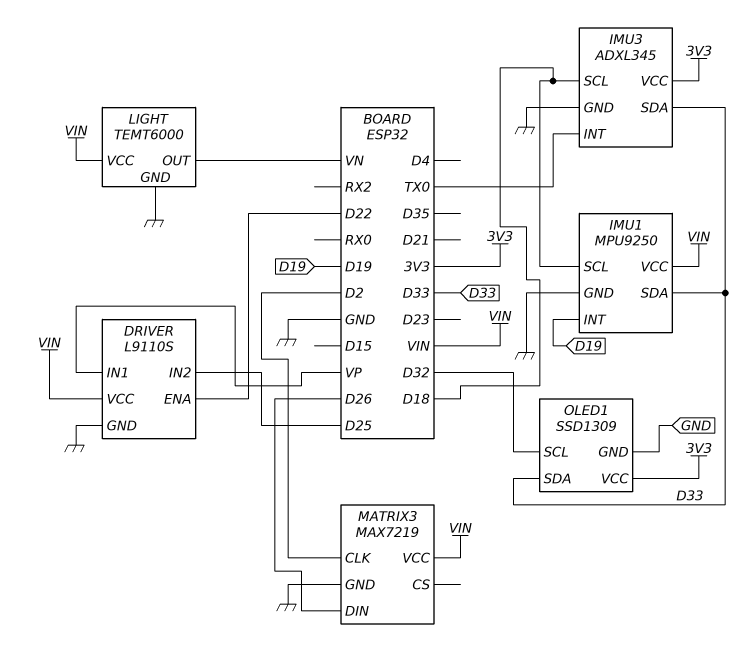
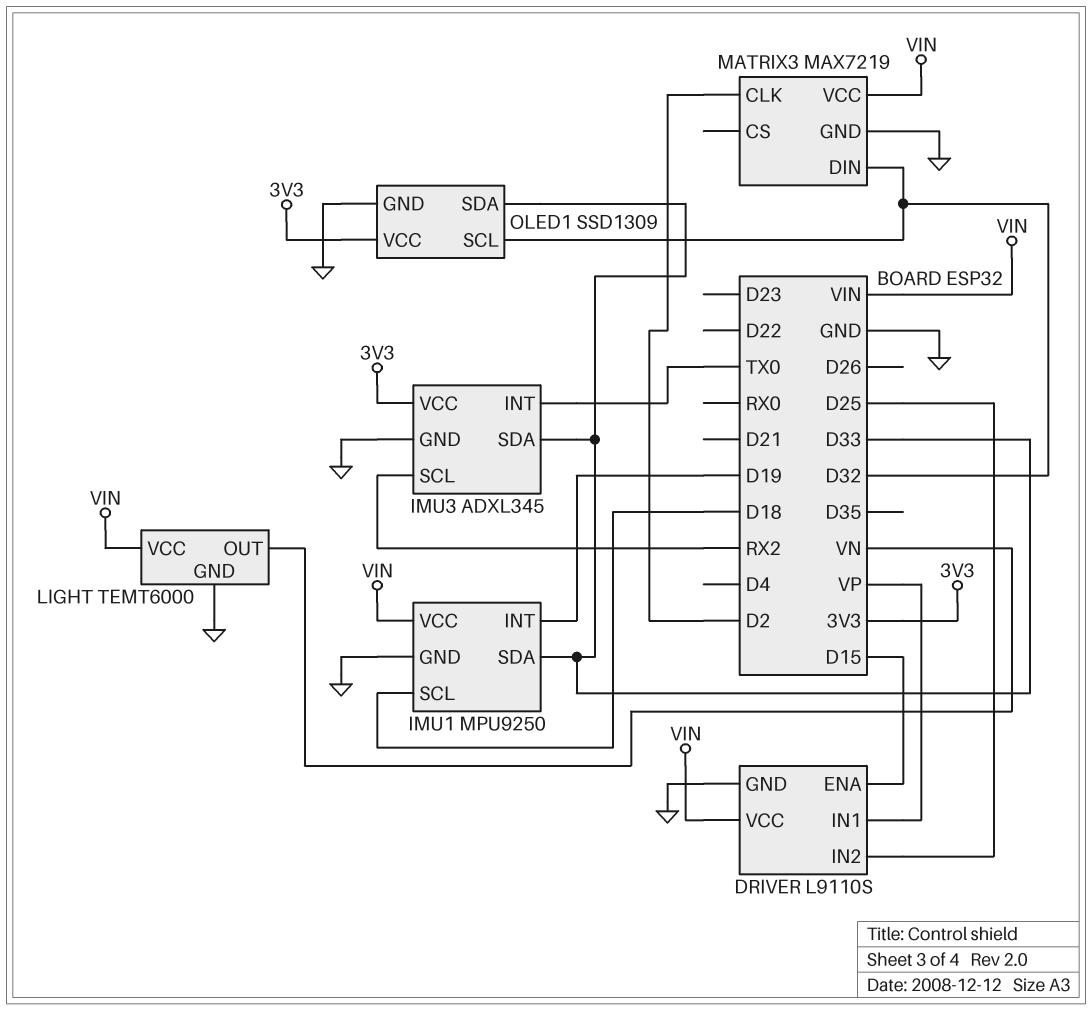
DRIVER pin ENA: D22 -> D15
IMU3 pin SCL: D18 -> RX2
MATRIX3 pin DIN: D26 -> D32

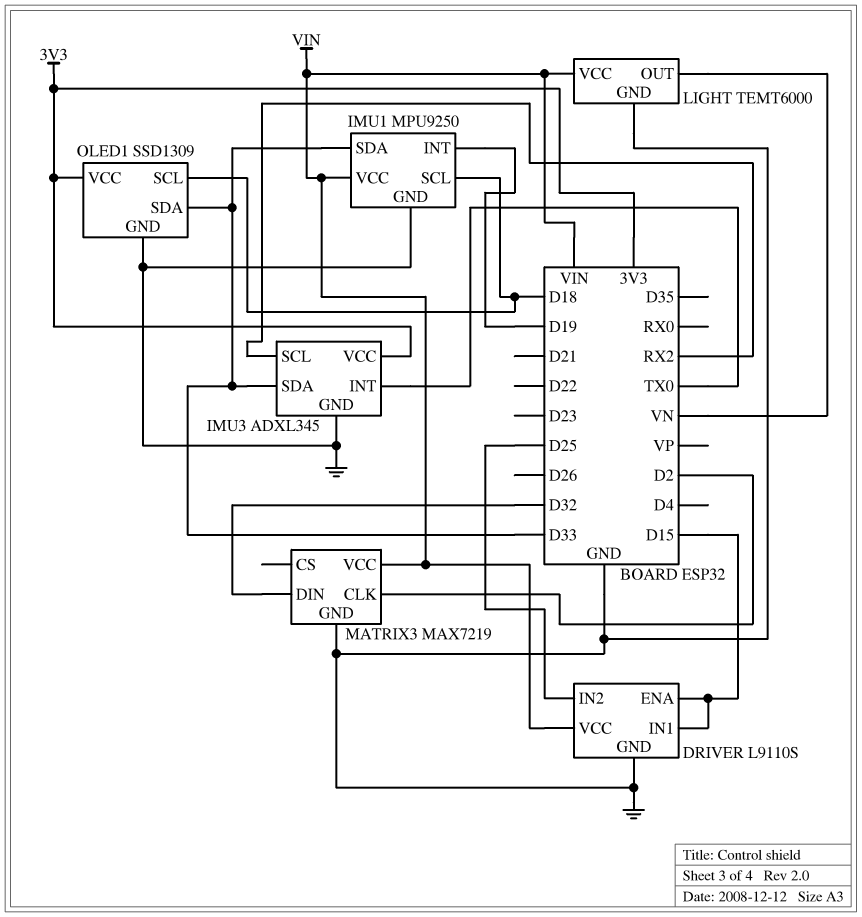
DRIVER pin IN1: VP -> D15
OLED1 pin SCL: D32 -> D18

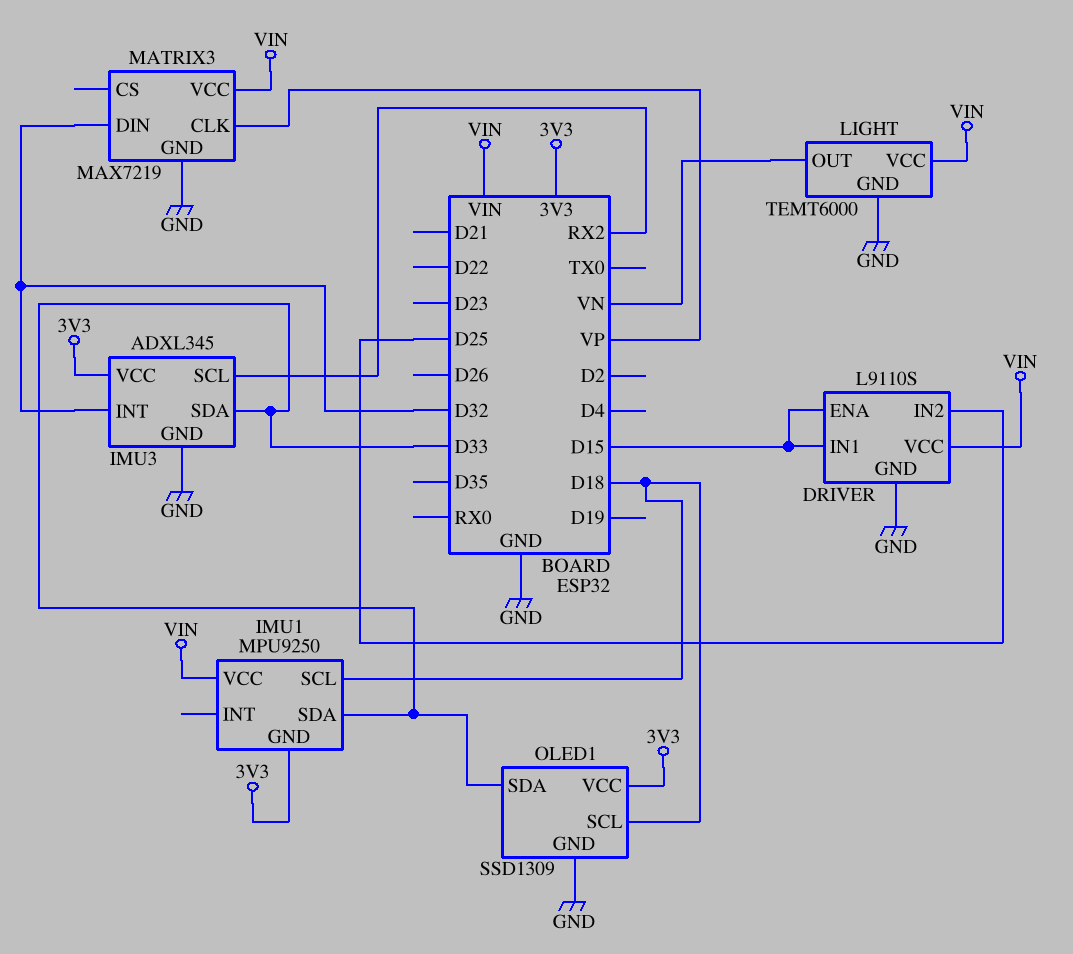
IMU1 pin GND: GND -> 3V3
IMU1 pin INT: D19 -> none
IMU3 pin INT: TX0 -> D32
MATRIX3 pin CLK: D2 -> VP

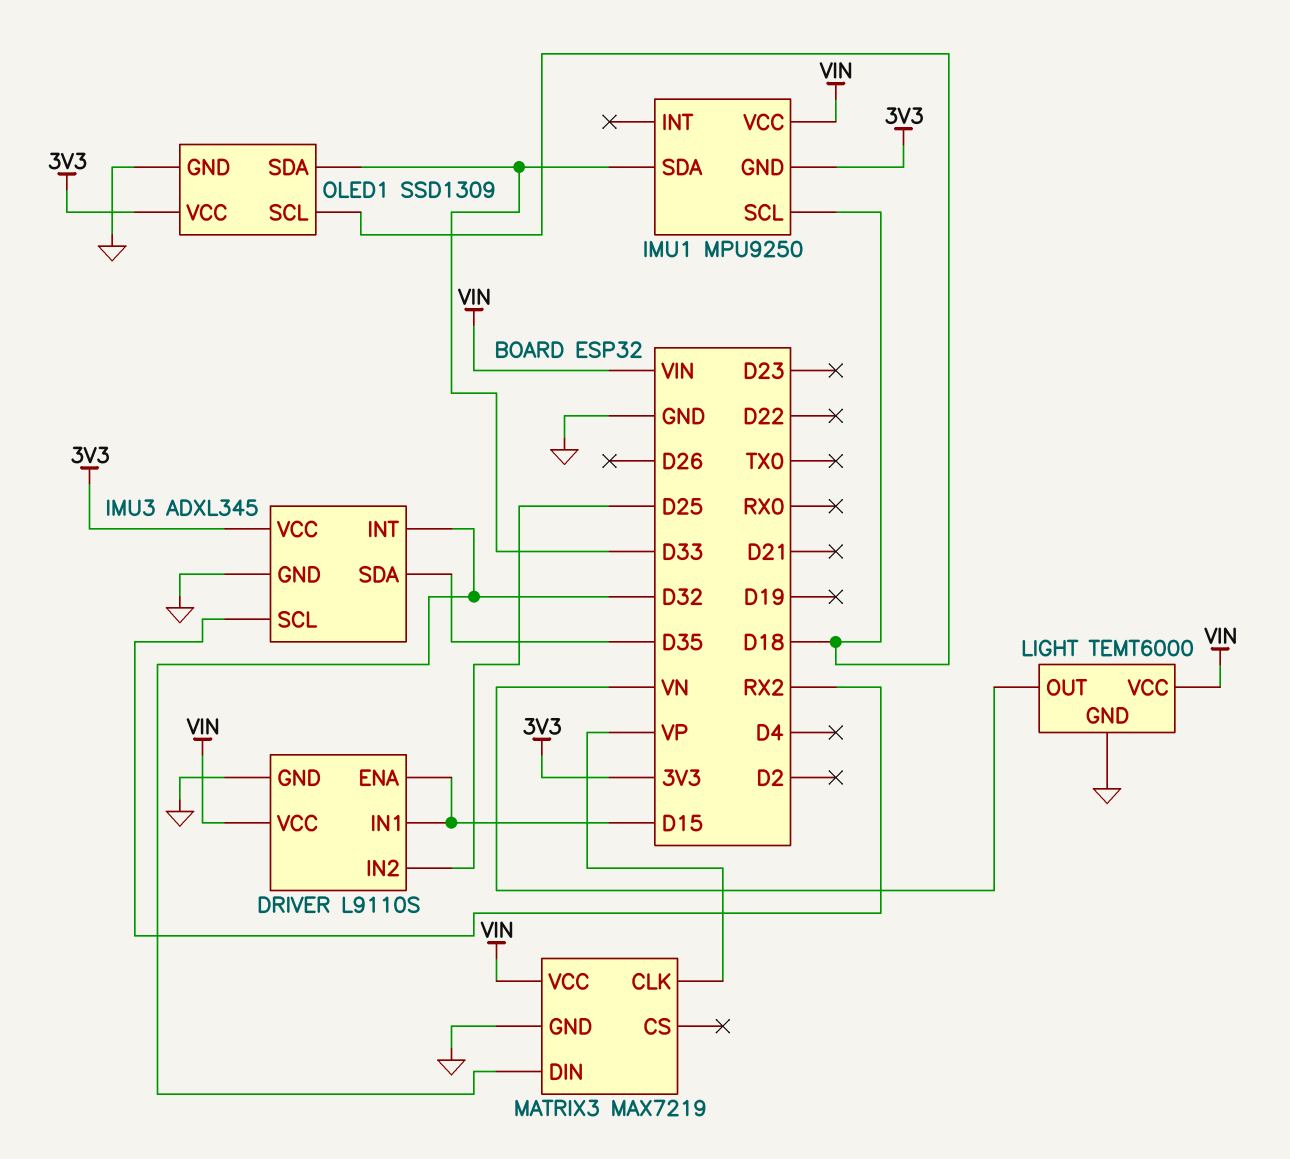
IMU3 pin SDA: D33 -> D35

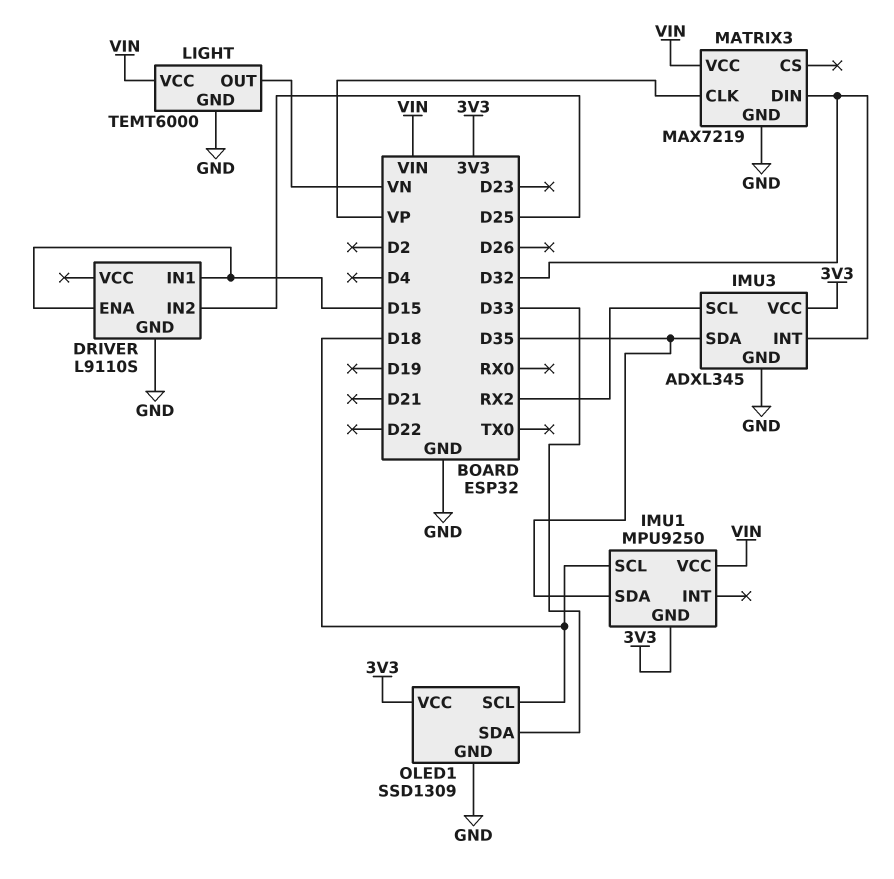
DRIVER pin VCC: VIN -> none
IMU1 pin SDA: D33 -> D35

